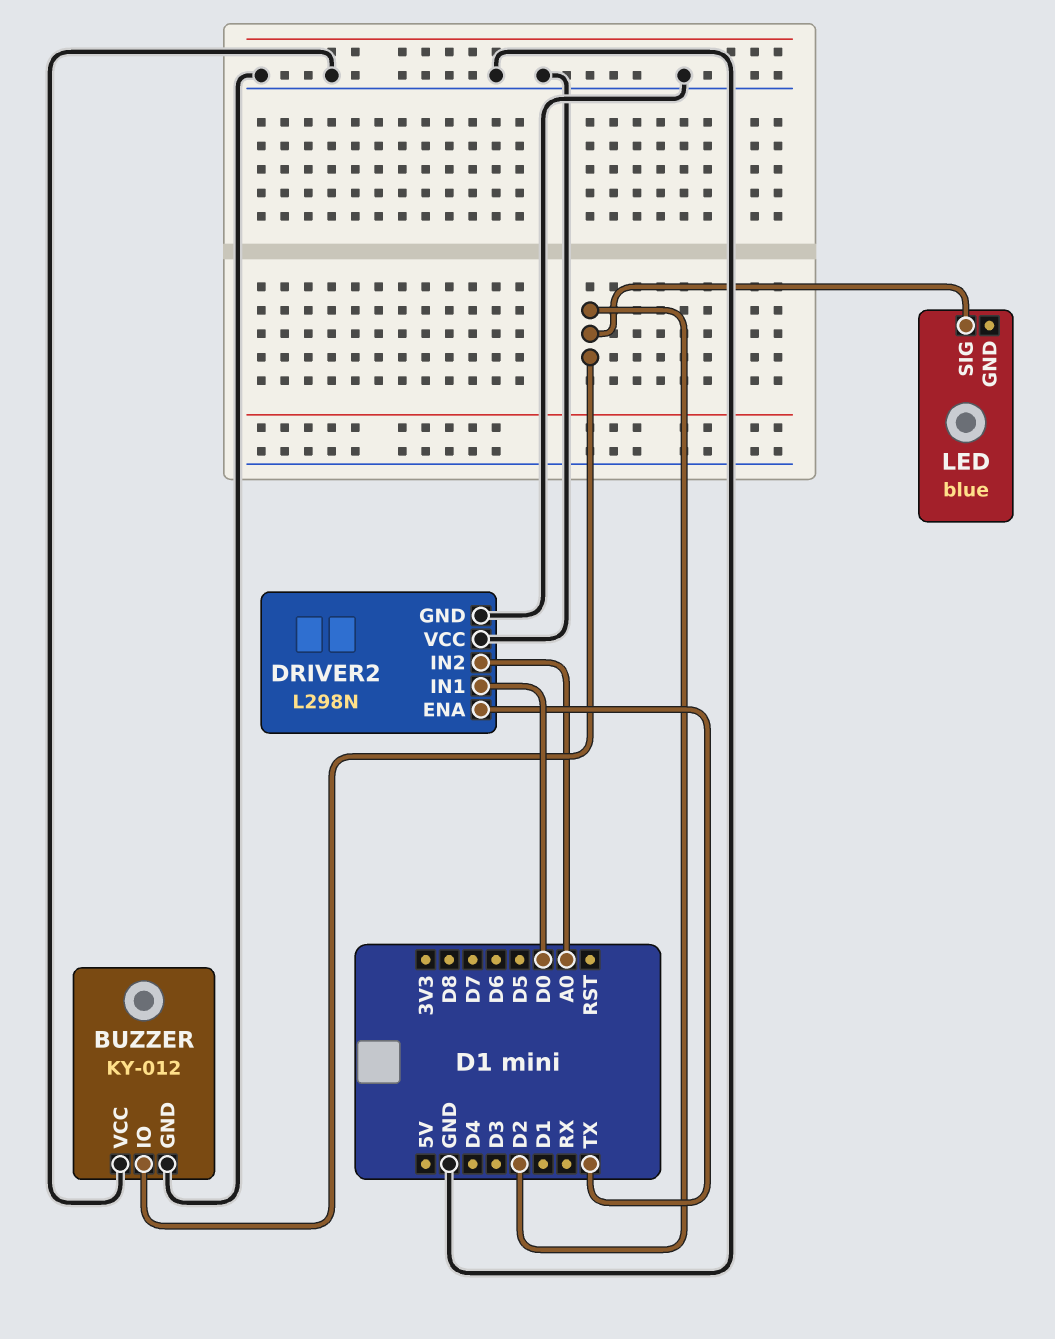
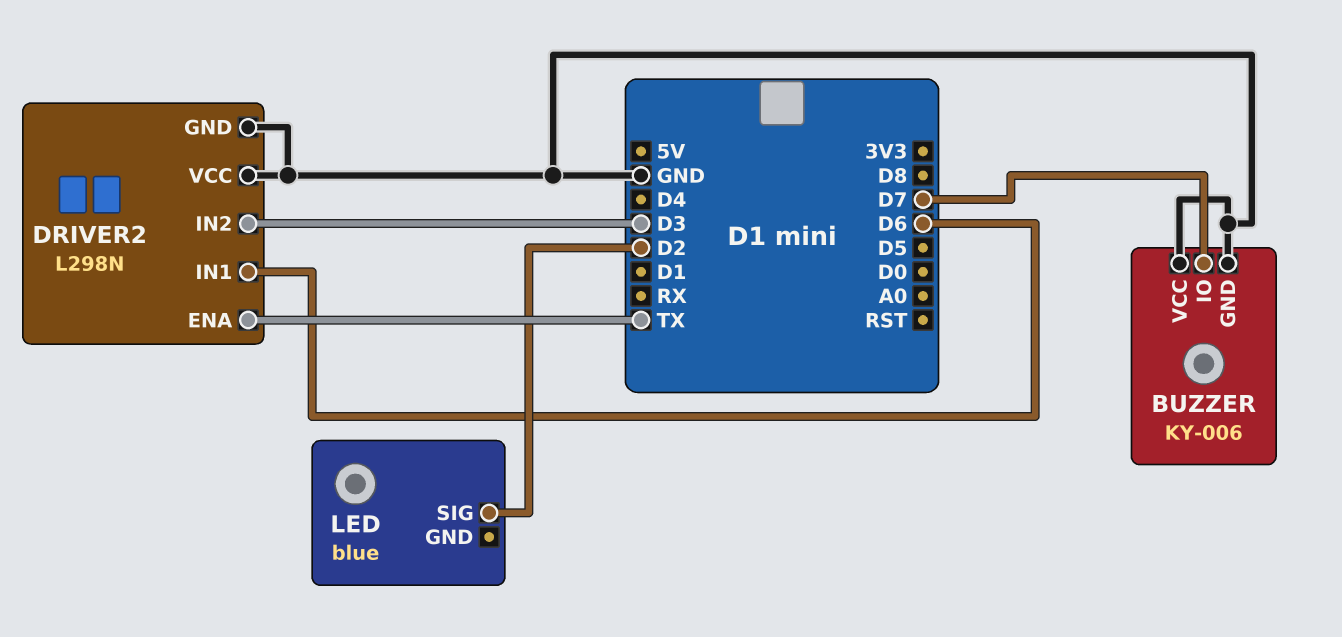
BUZZER: KY-012 -> KY-006
BUZZER pin IO: D2 -> D7
DRIVER2 pin IN1: D0 -> D6
DRIVER2 pin IN2: A0 -> D3

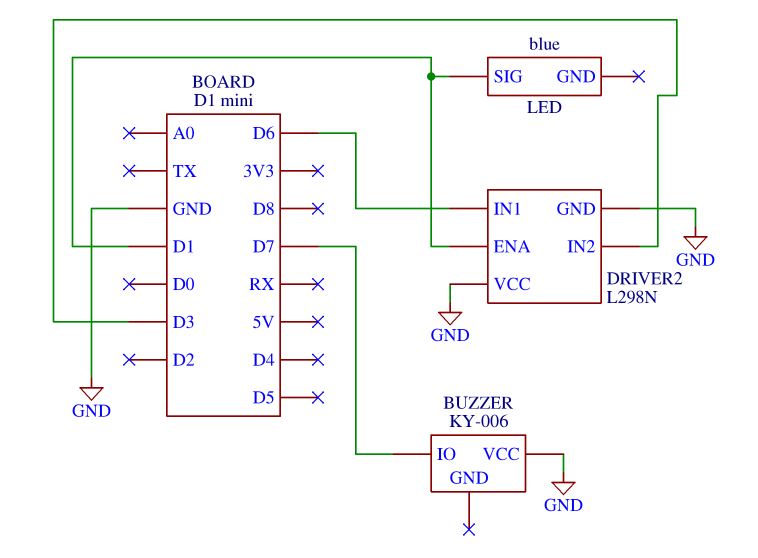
BUZZER pin GND: GND -> none
DRIVER2 pin ENA: TX -> D1
LED pin SIG: D2 -> D1

